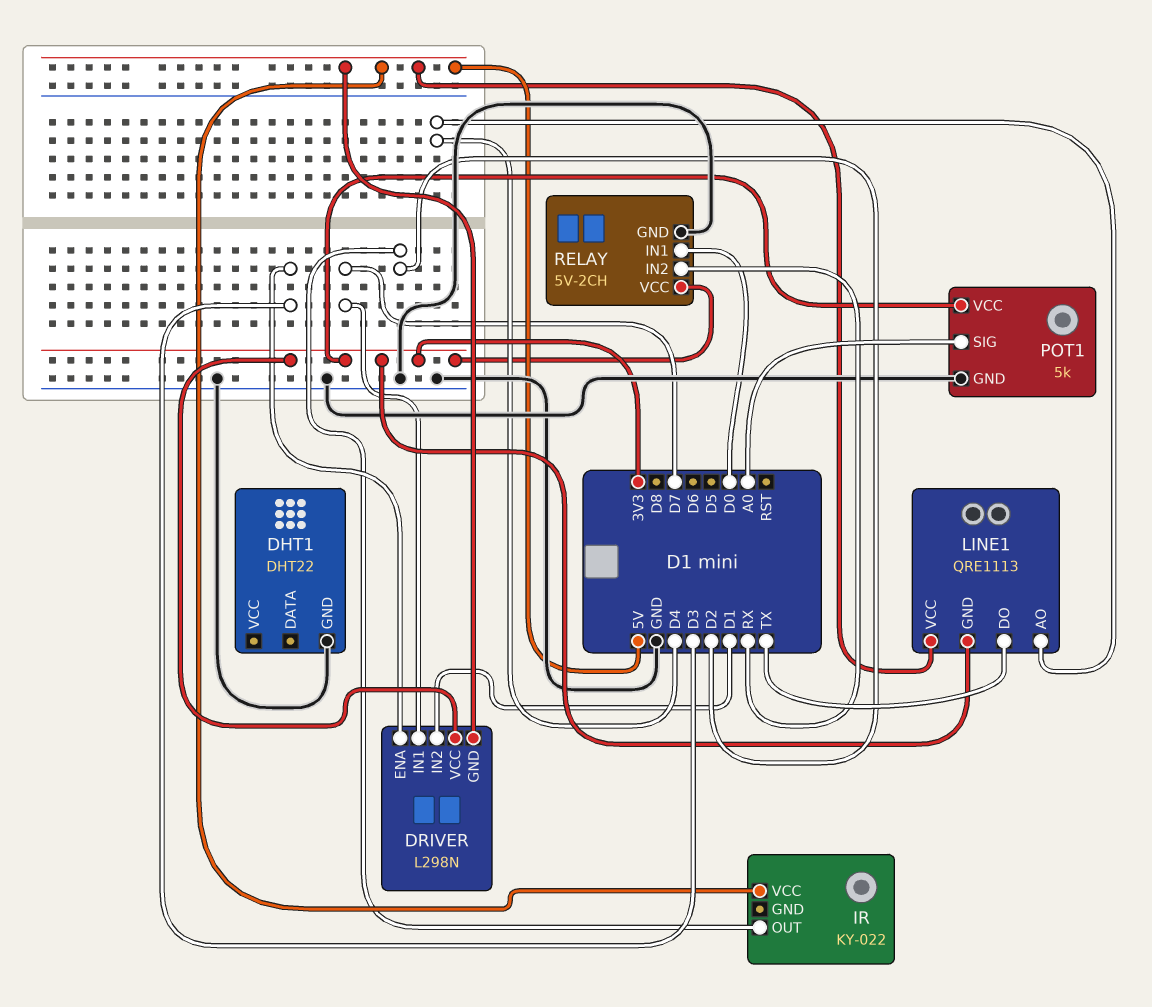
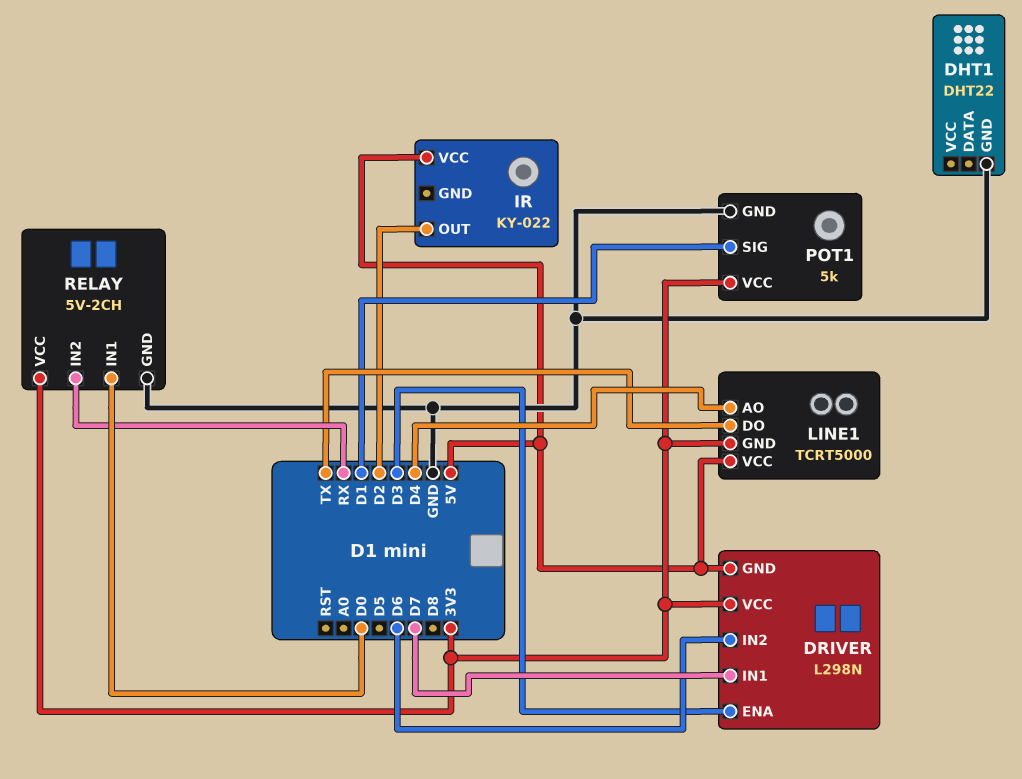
DRIVER pin IN2: D1 -> D6
LINE1: QRE1113 -> TCRT5000
POT1 pin SIG: A0 -> D1

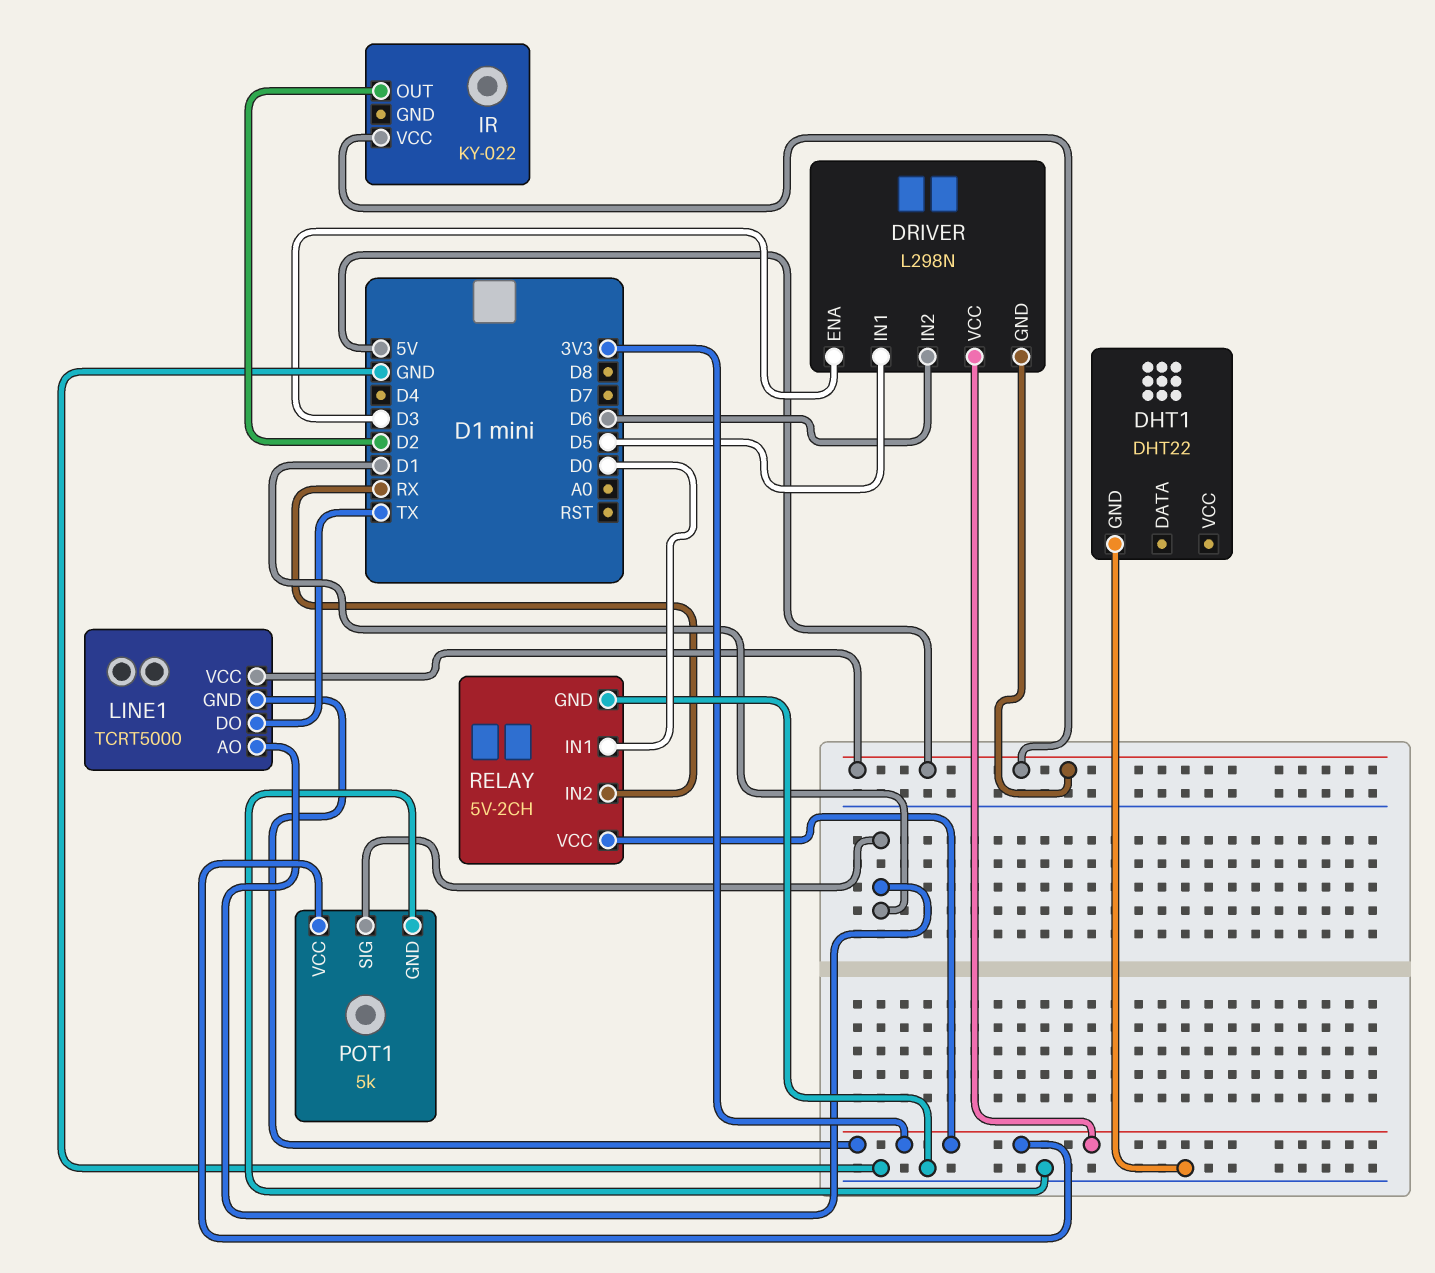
DRIVER pin IN1: D7 -> D5
LINE1 pin AO: D4 -> D1

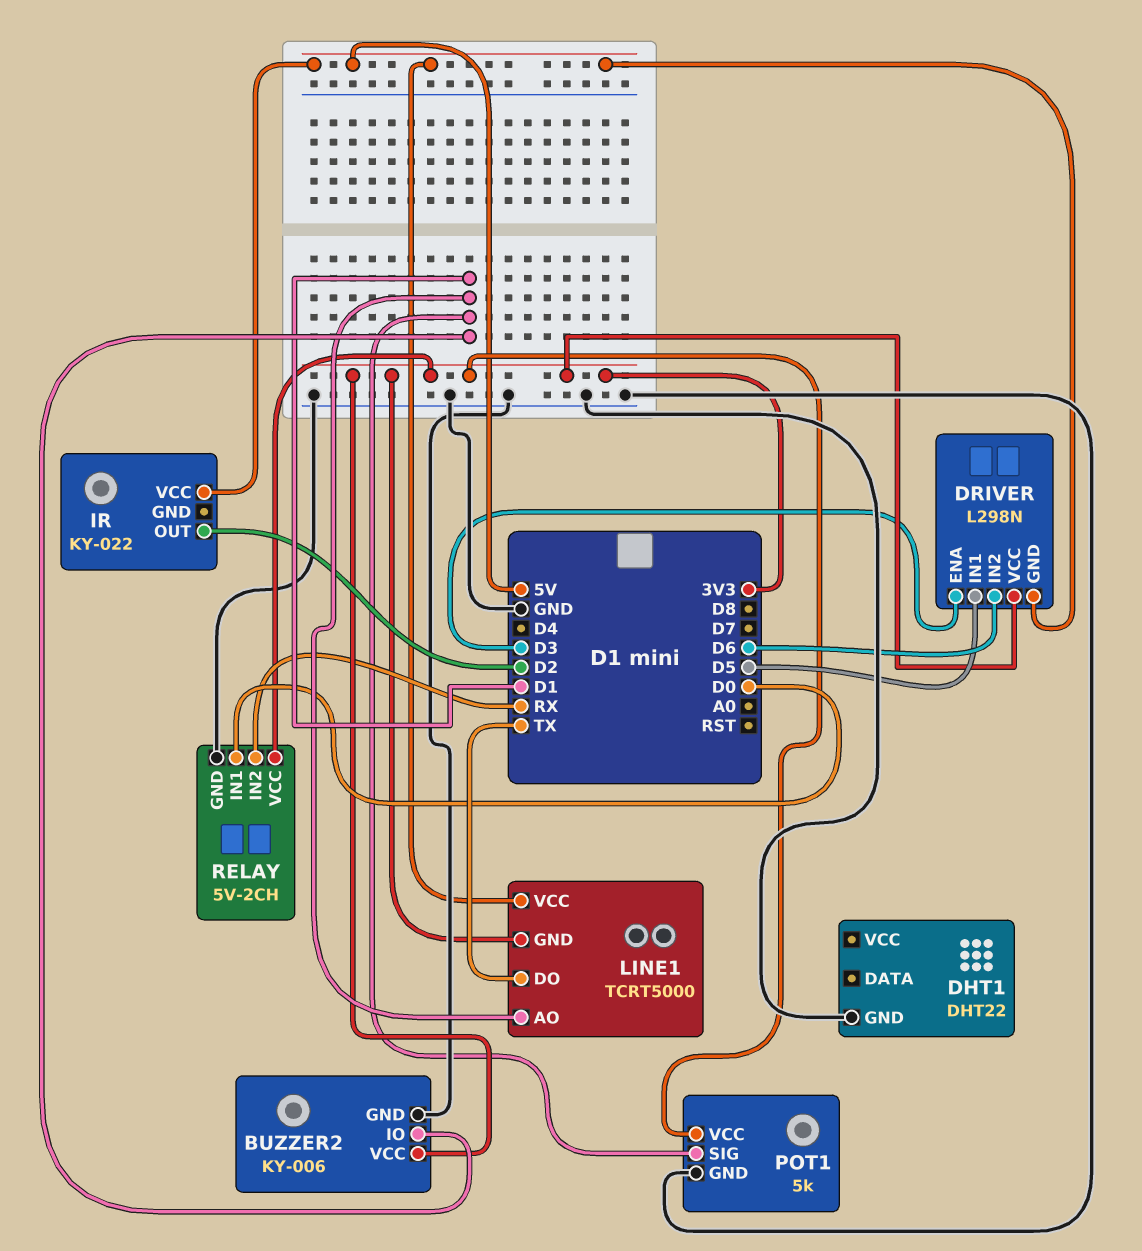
BUZZER2: none -> KY-006
BUZZER2 pin GND: none -> GND
BUZZER2 pin IO: none -> D1
BUZZER2 pin VCC: none -> 3V3

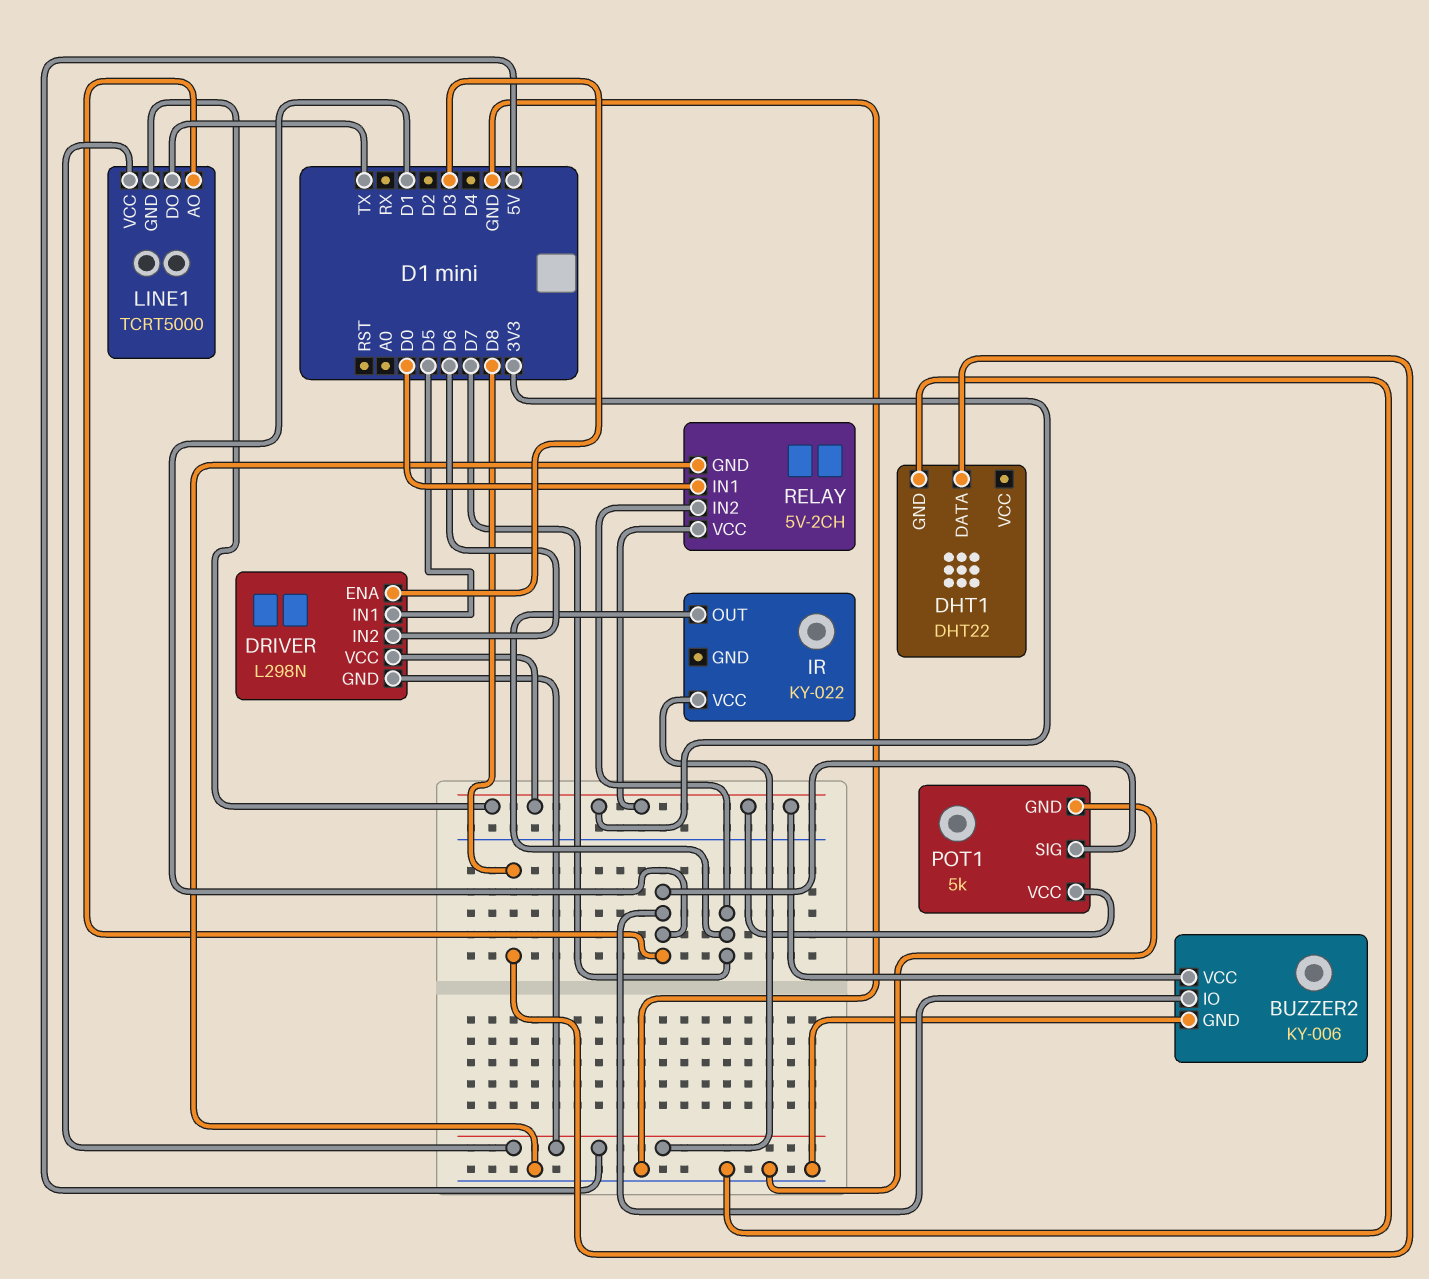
DHT1 pin DATA: none -> D8
IR pin OUT: D2 -> D7
RELAY pin IN2: RX -> D7

